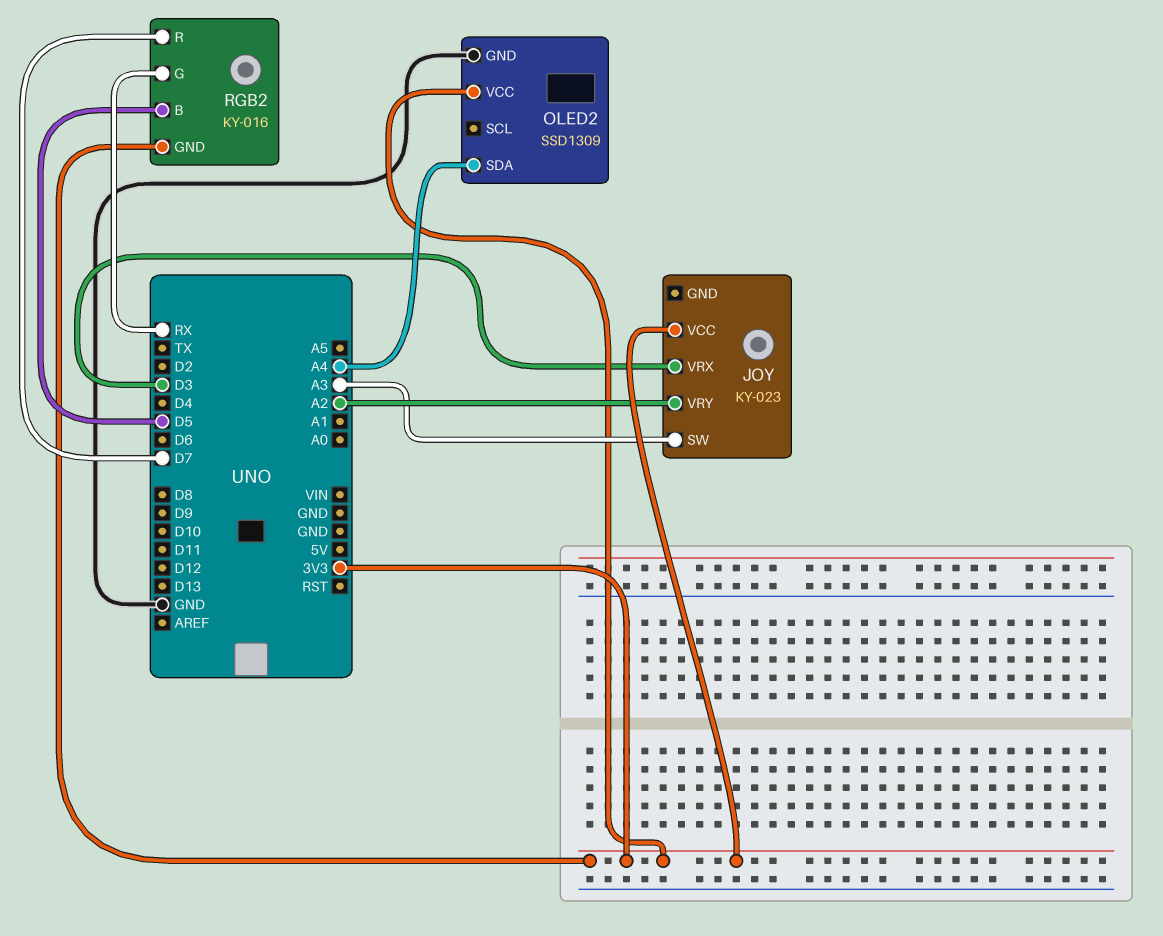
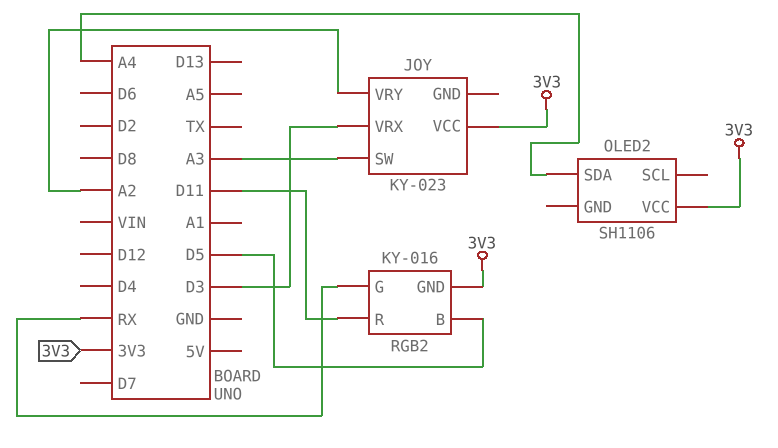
OLED2: SSD1309 -> SH1106
OLED2 pin GND: GND -> none
RGB2 pin R: D7 -> D11

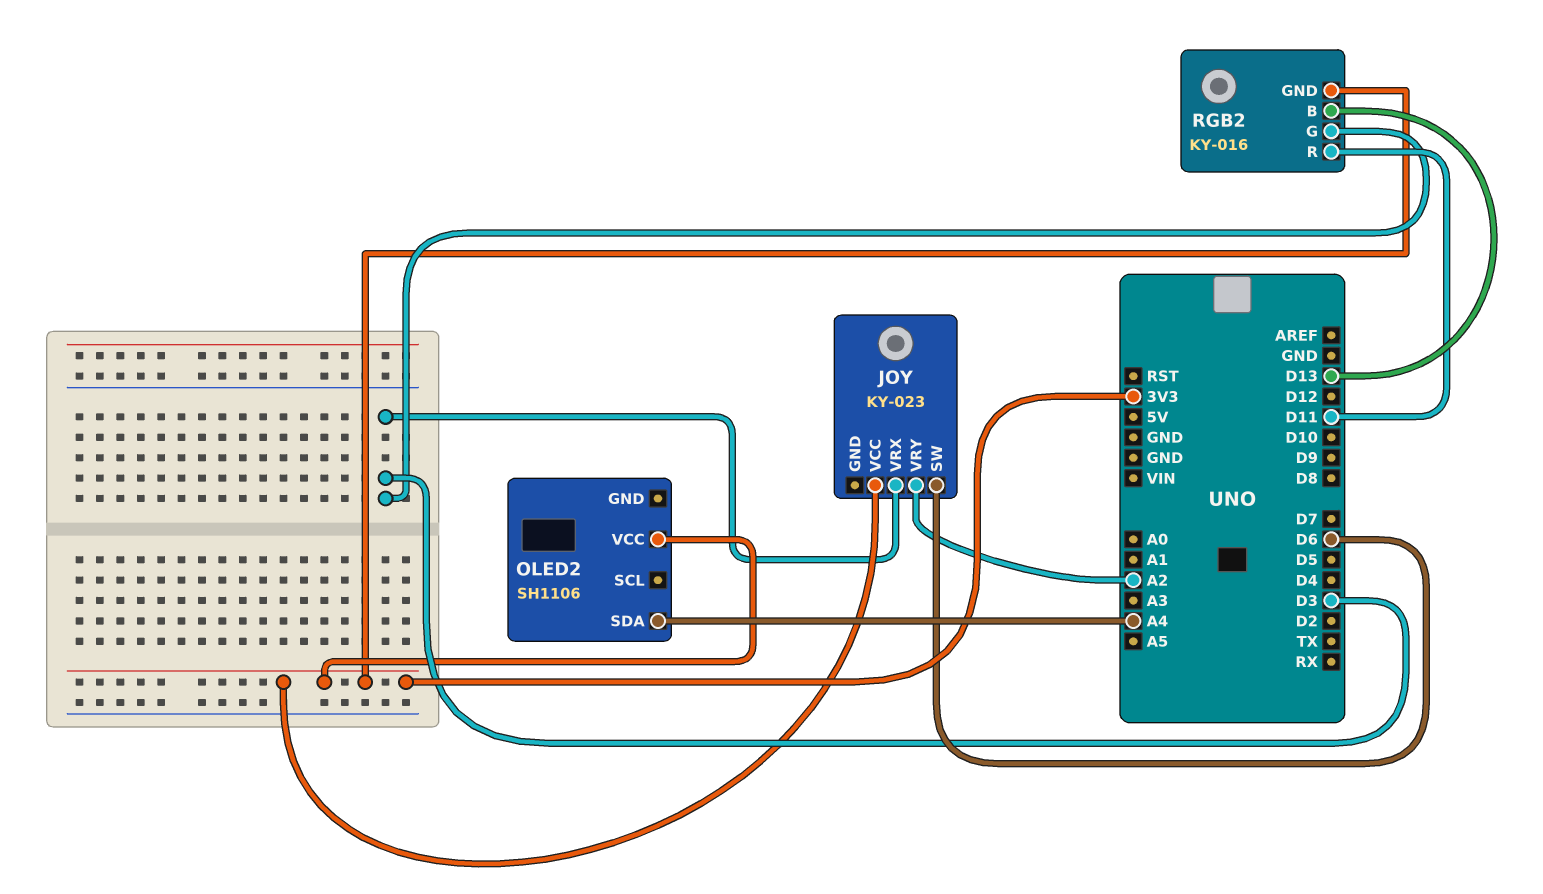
JOY pin SW: A3 -> D6
RGB2 pin B: D5 -> D13
RGB2 pin G: RX -> D3

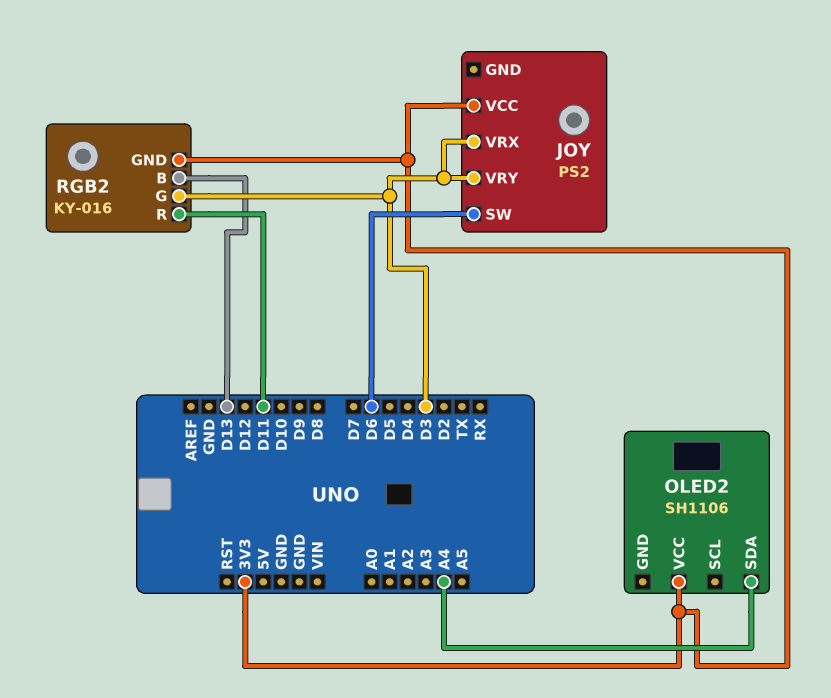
JOY: KY-023 -> PS2
JOY pin VRY: A2 -> D3

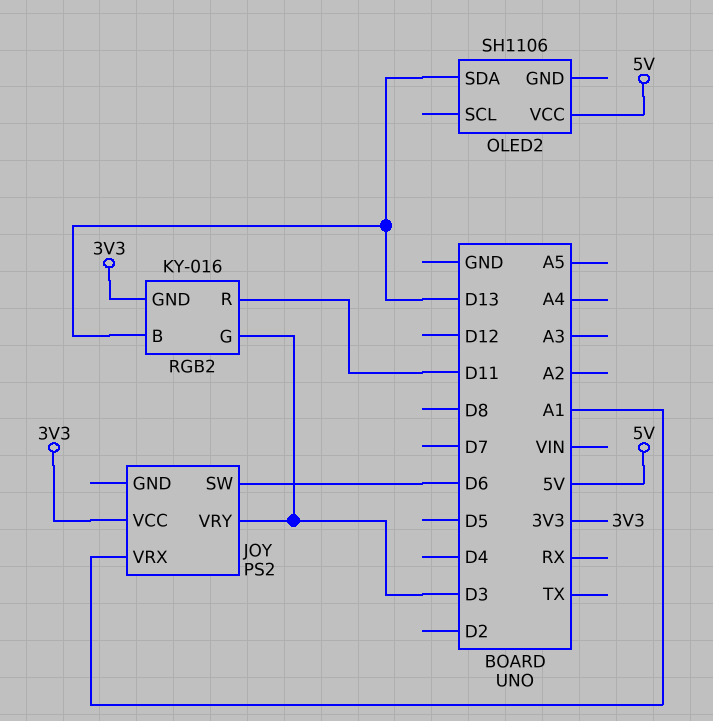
JOY pin VRX: D3 -> A1
OLED2 pin SDA: A4 -> D13
OLED2 pin VCC: 3V3 -> 5V

